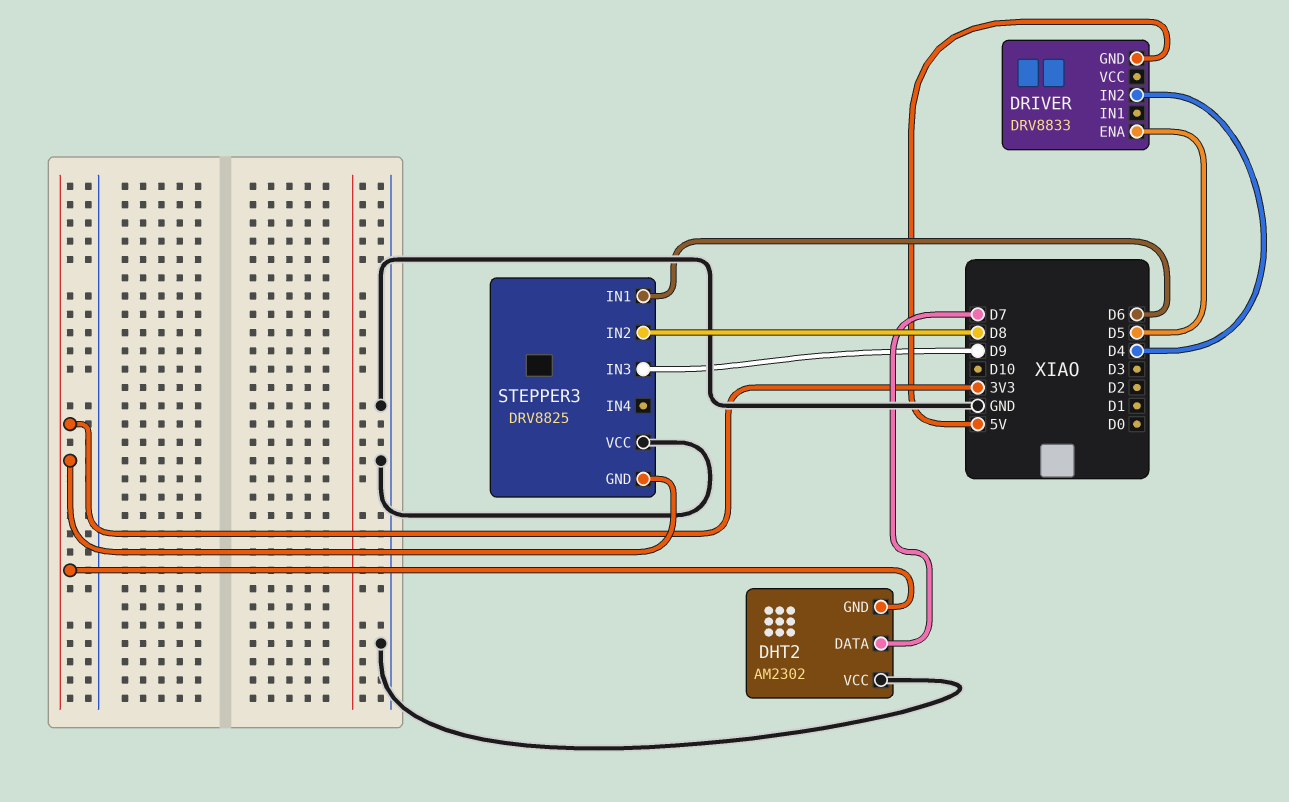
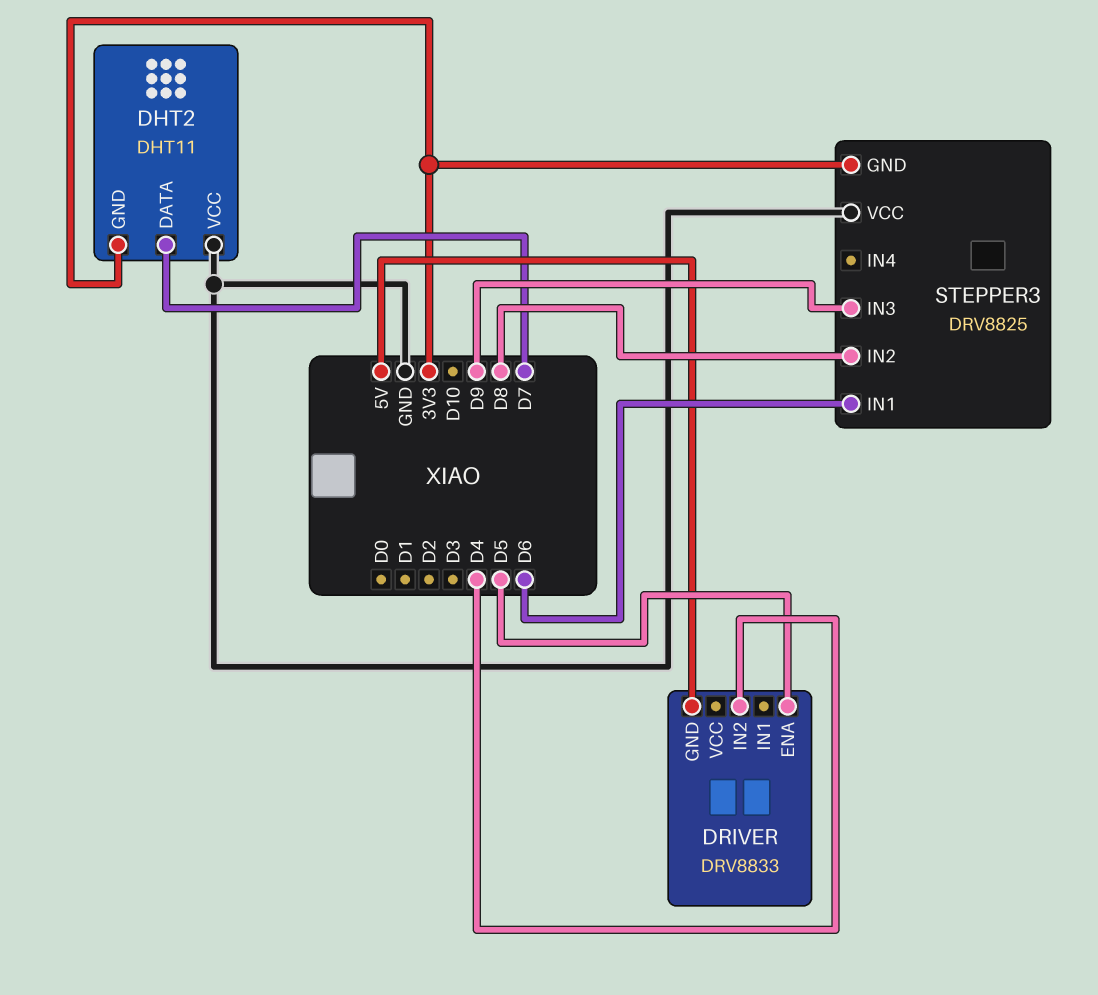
DHT2: AM2302 -> DHT11

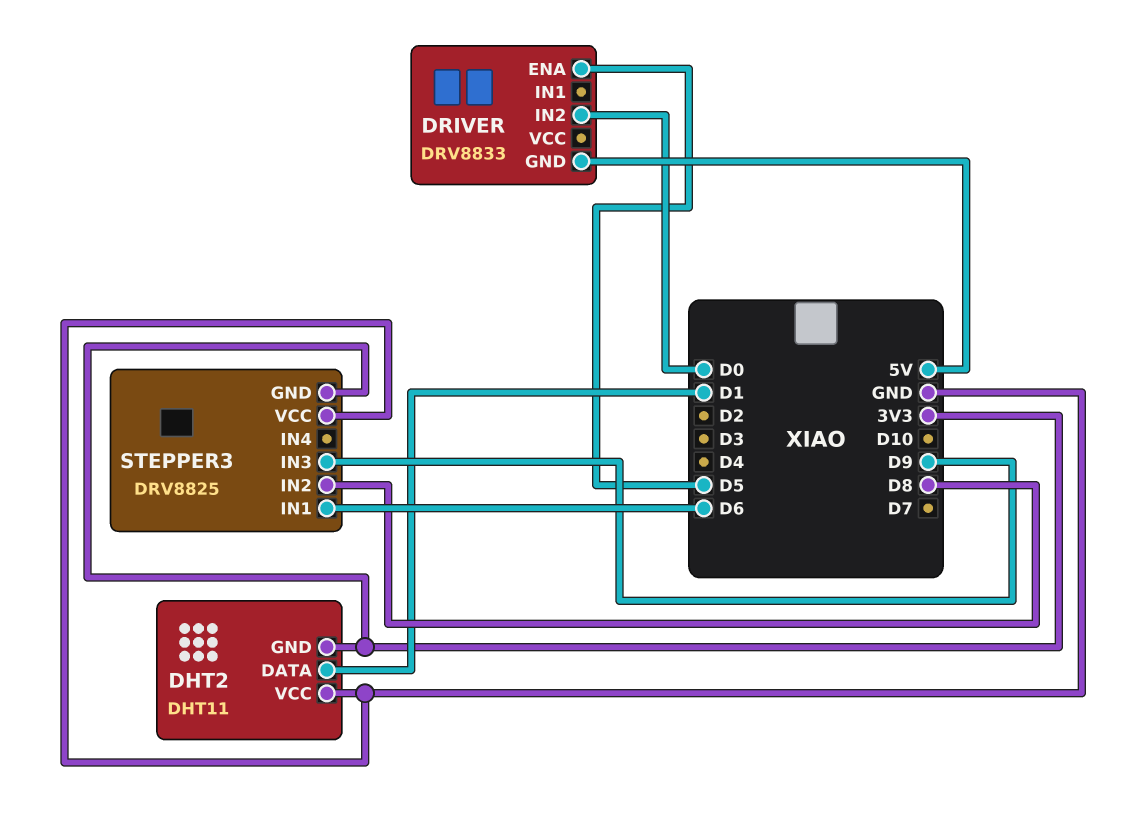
DHT2 pin DATA: D7 -> D1
DRIVER pin IN2: D4 -> D0

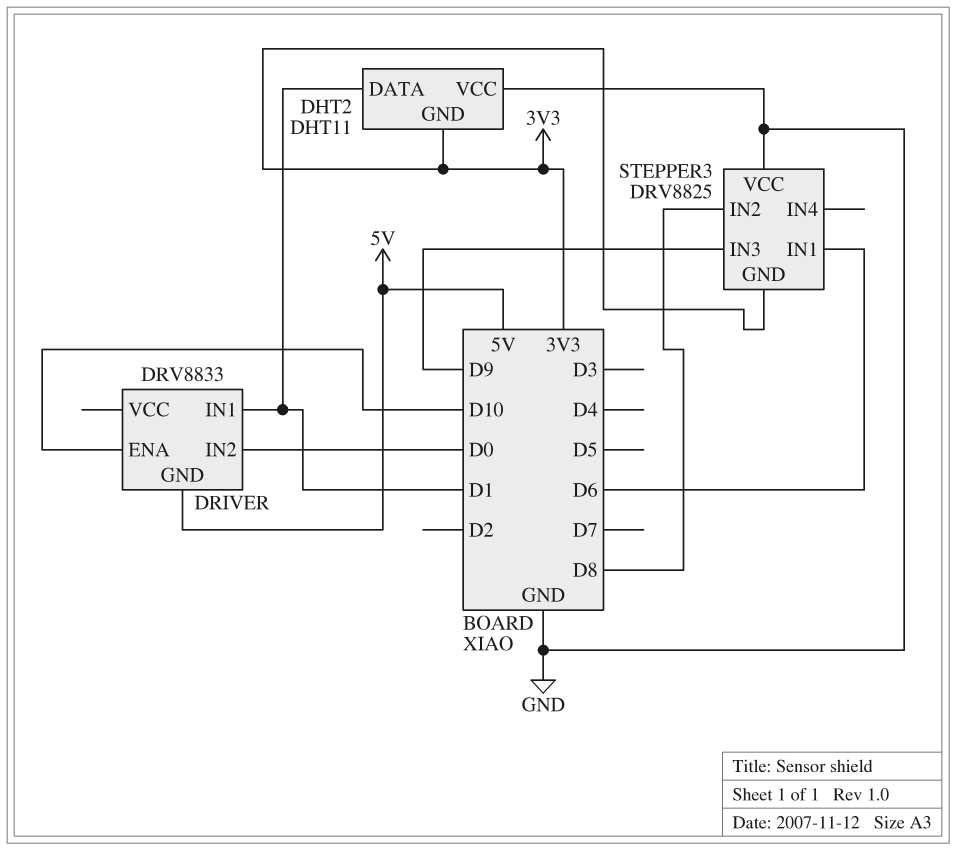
DRIVER pin ENA: D5 -> D10
DRIVER pin IN1: none -> D1

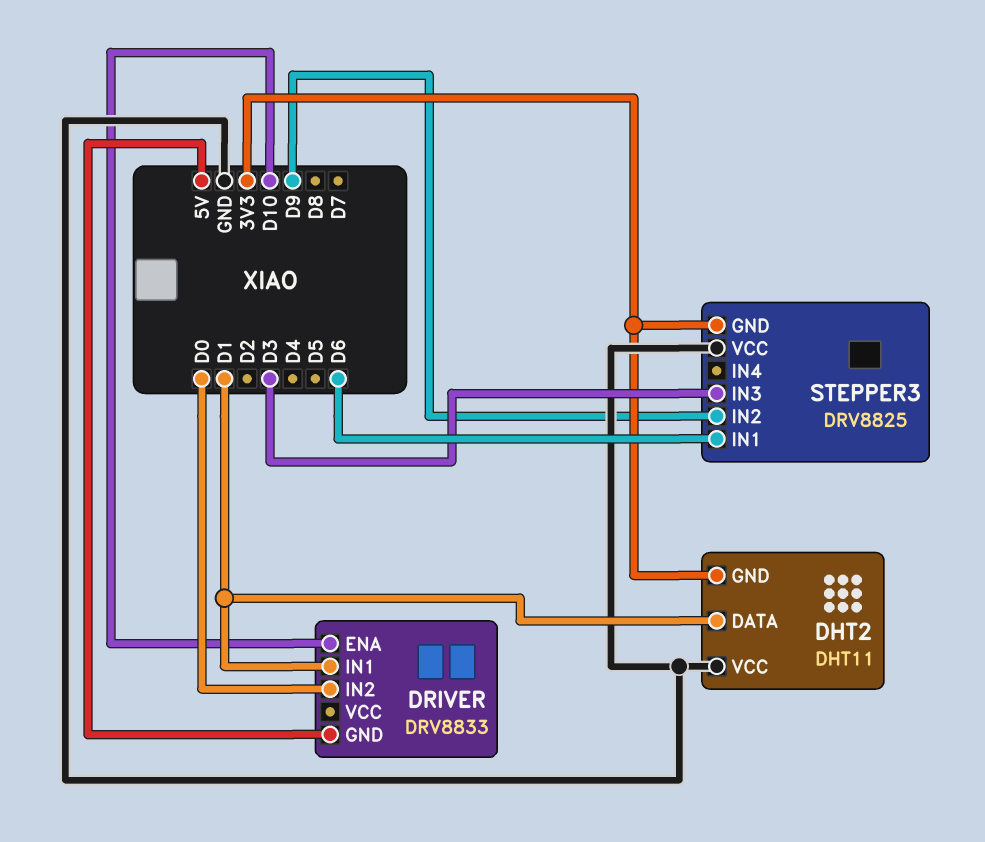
STEPPER3 pin IN2: D8 -> D9
STEPPER3 pin IN3: D9 -> D3

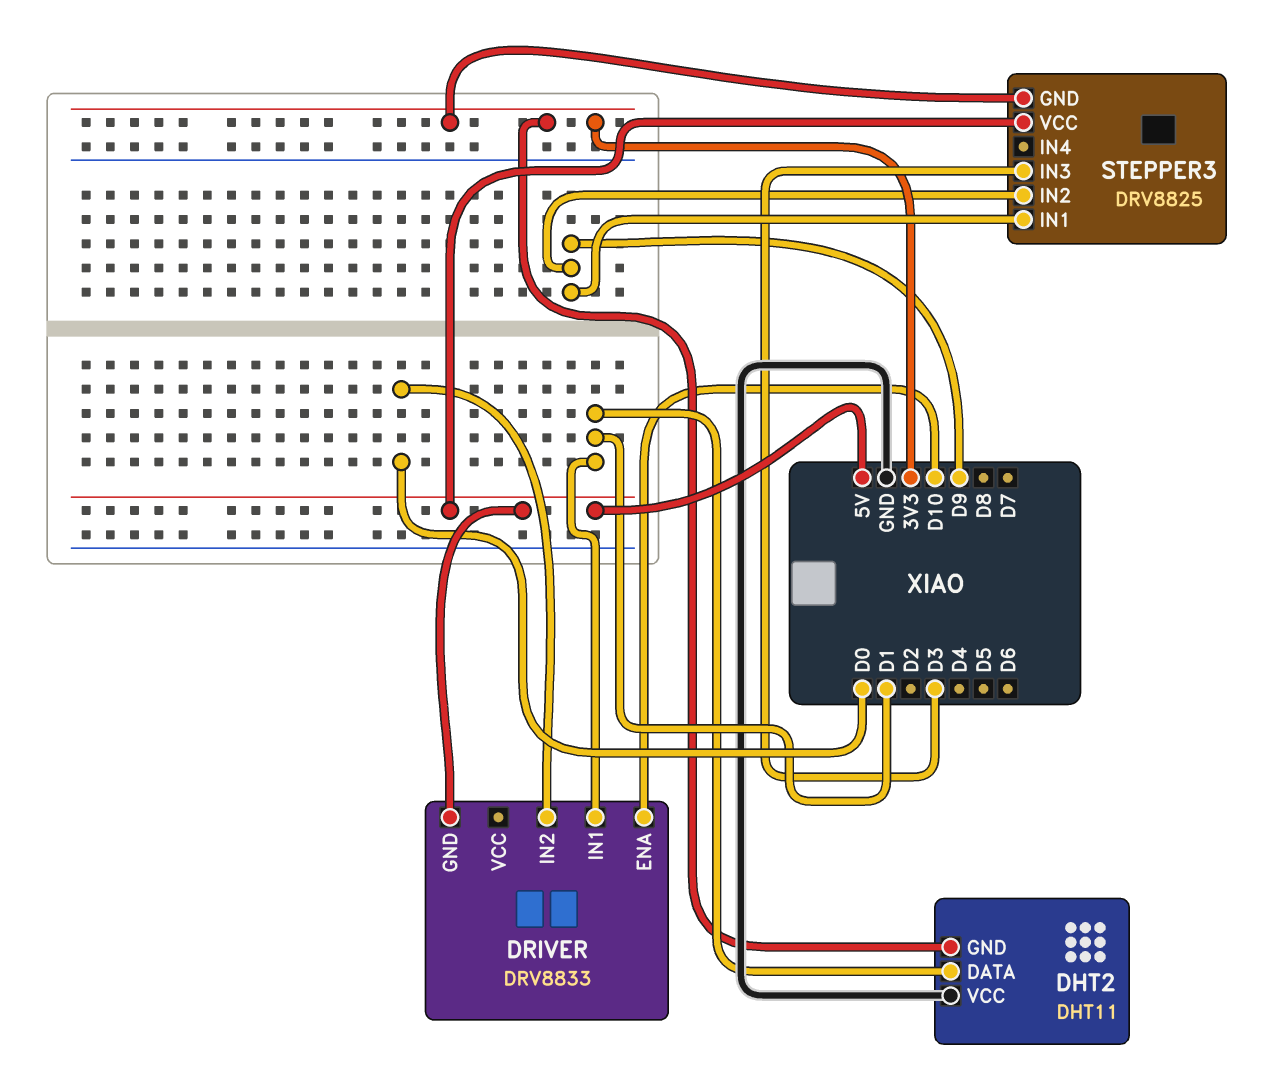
STEPPER3 pin IN1: D6 -> D9
STEPPER3 pin VCC: GND -> 5V

